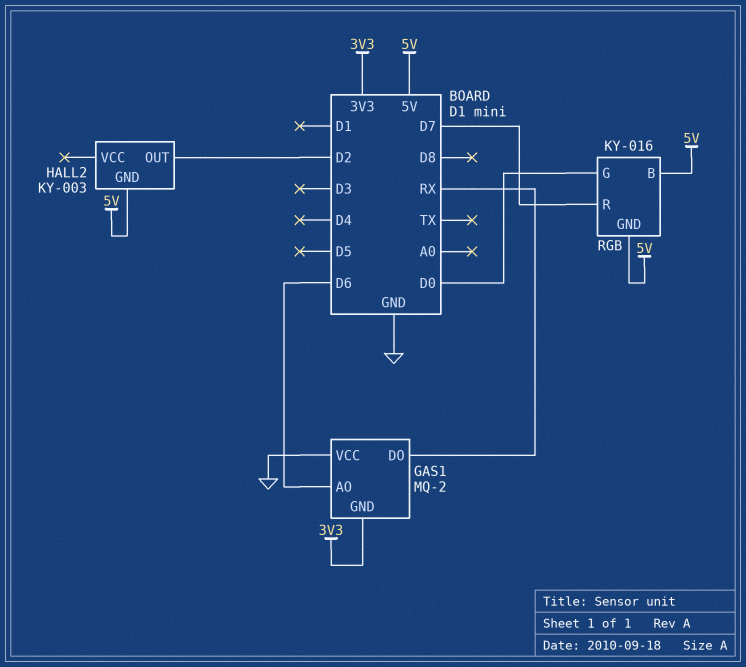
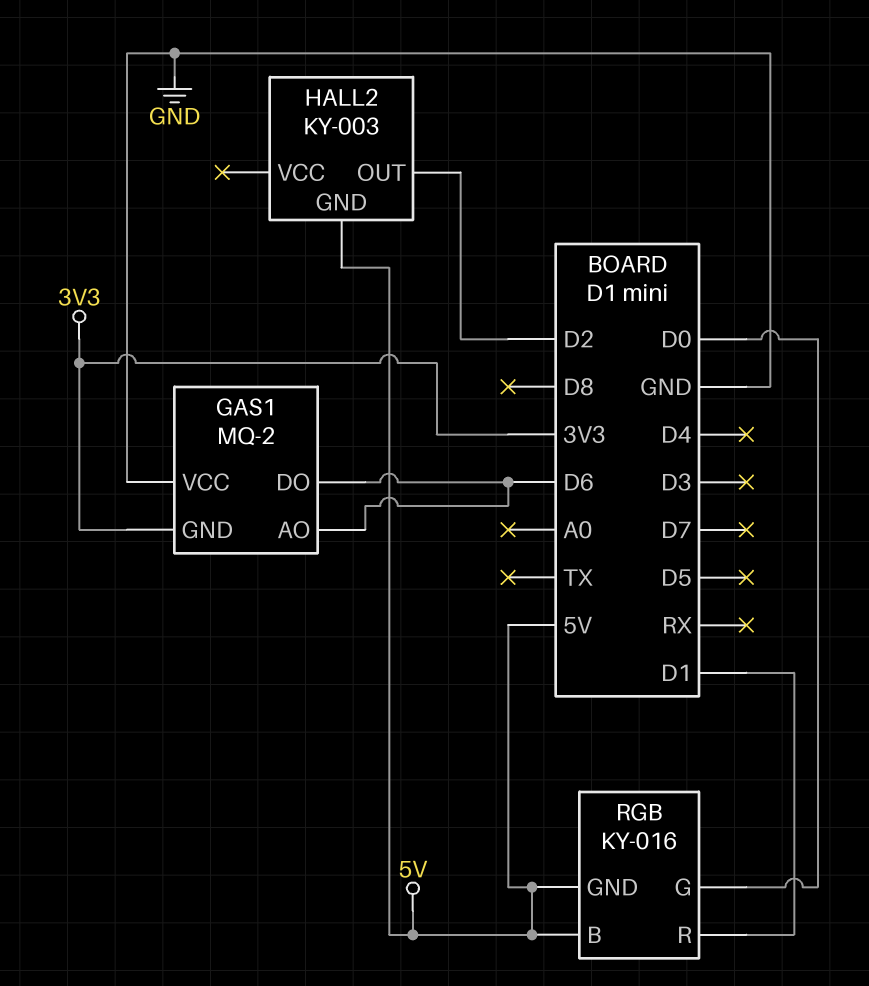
GAS1 pin DO: RX -> D6
RGB pin R: D7 -> D1

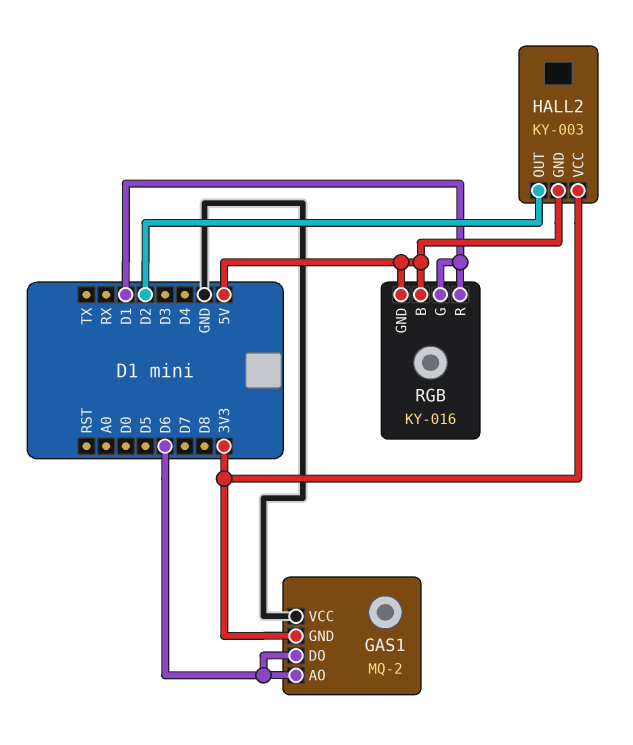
HALL2 pin VCC: none -> 3V3
RGB pin G: D0 -> D1

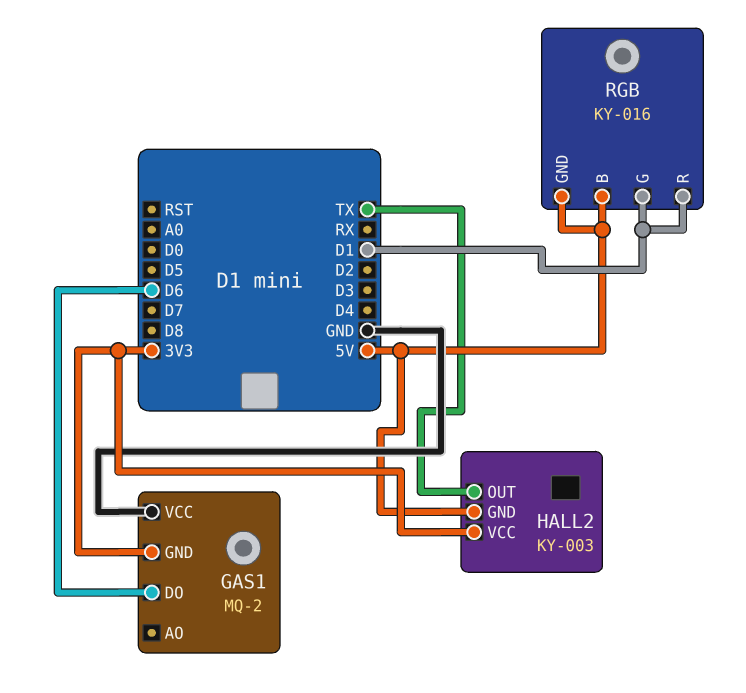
GAS1 pin AO: D6 -> none
HALL2 pin OUT: D2 -> TX

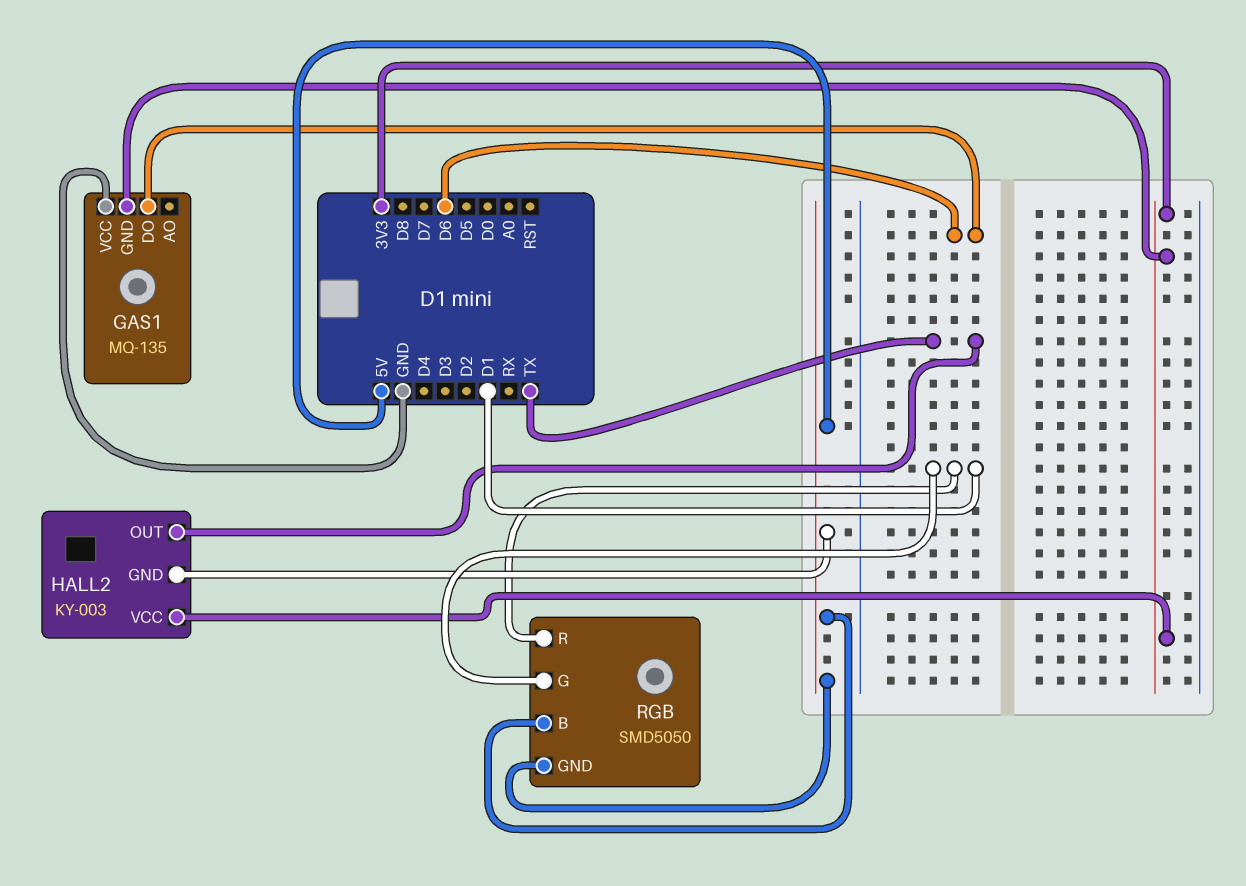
GAS1: MQ-2 -> MQ-135
RGB: KY-016 -> SMD5050

